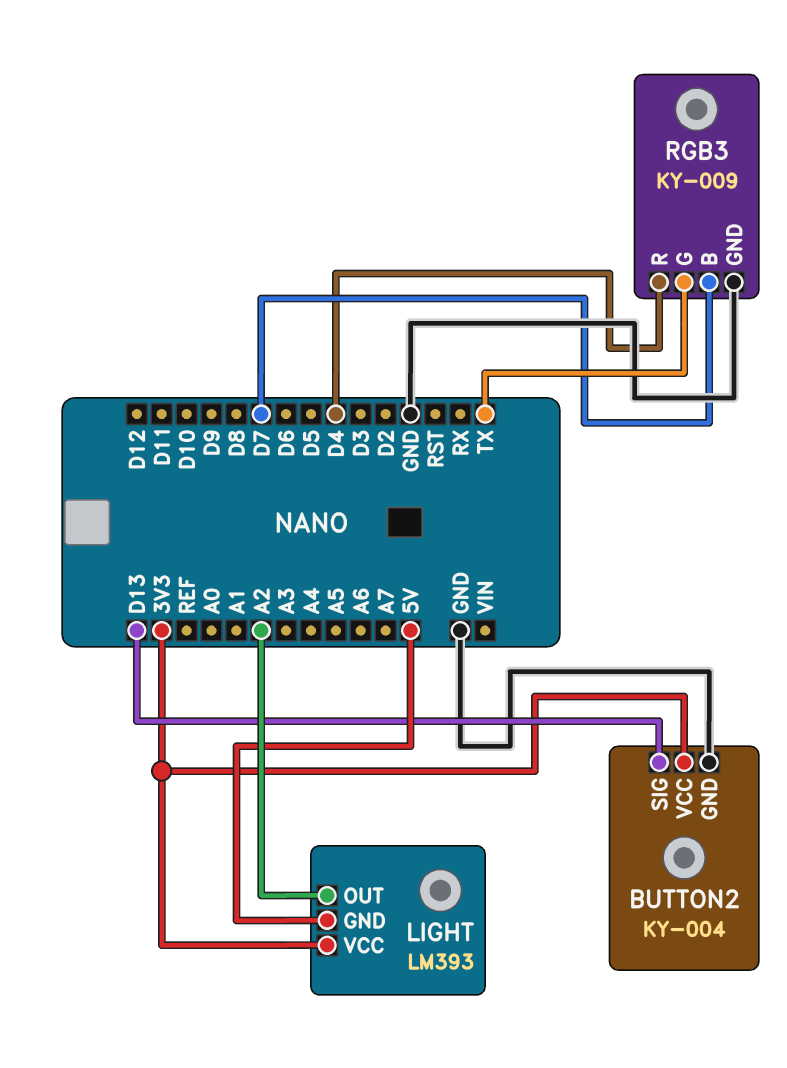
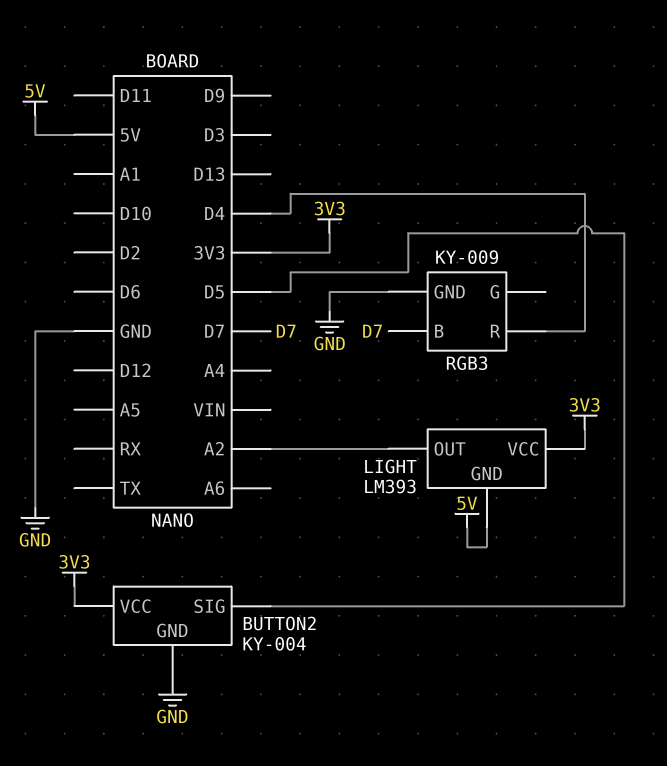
BUTTON2 pin SIG: D13 -> D5
RGB3 pin G: TX -> none

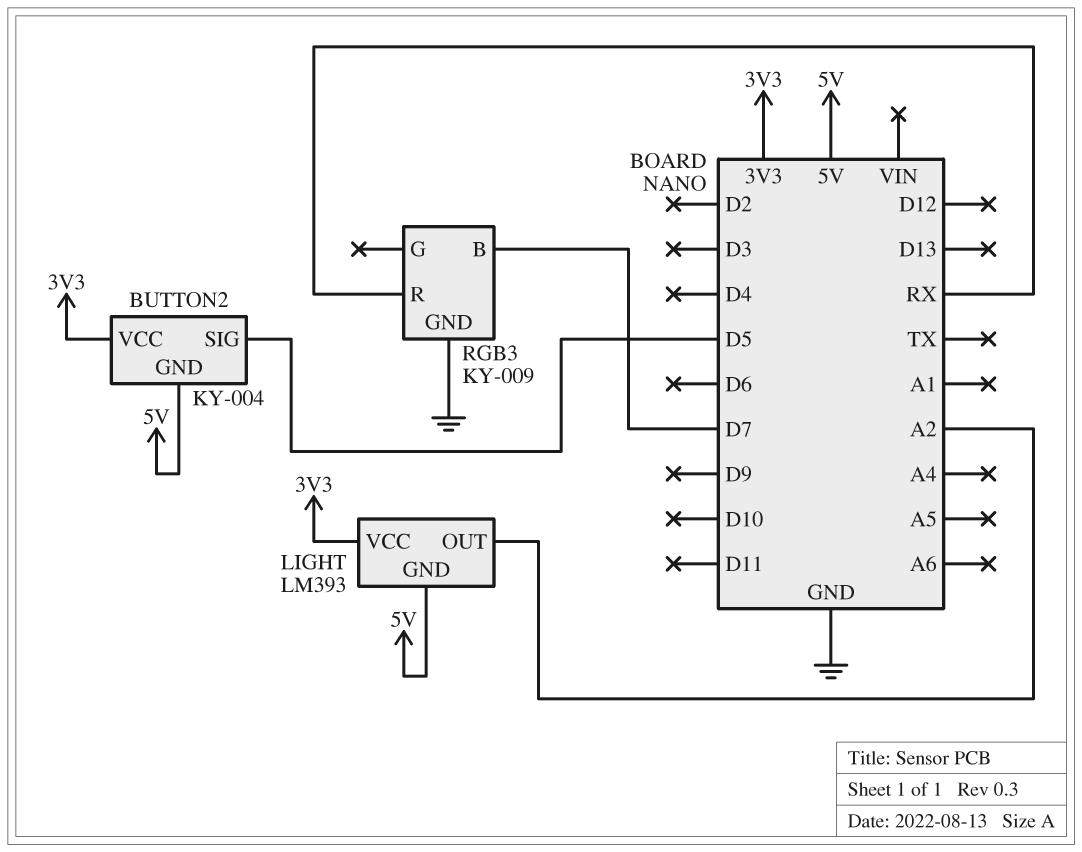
BUTTON2 pin GND: GND -> 5V
RGB3 pin R: D4 -> RX

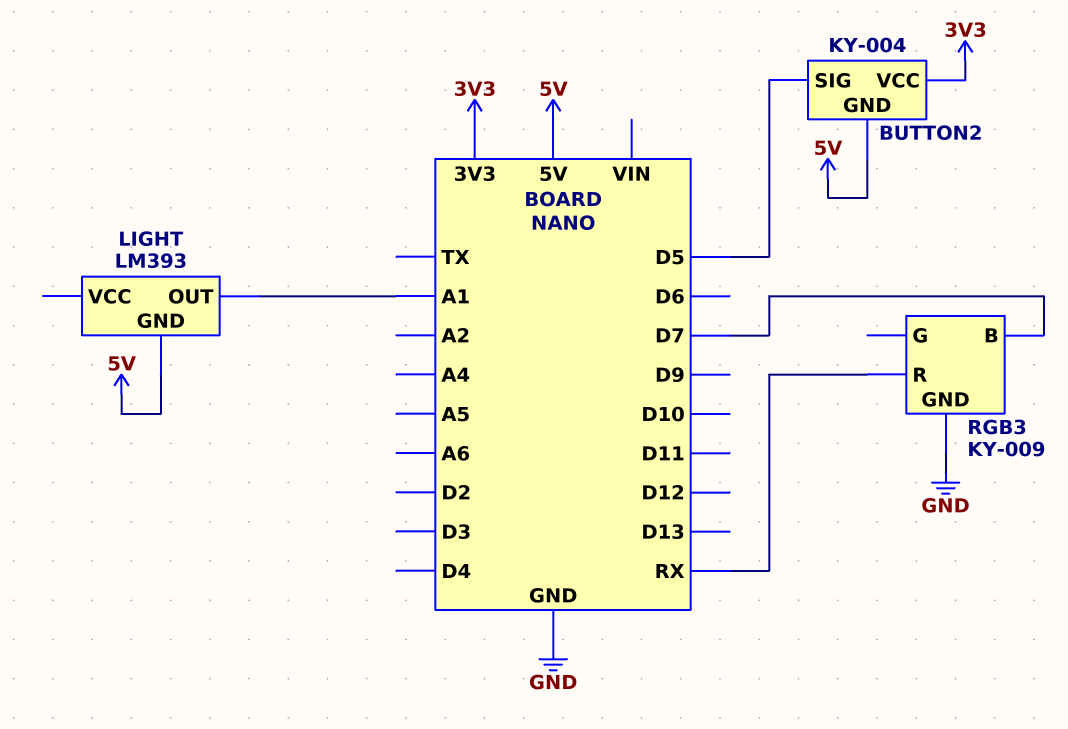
LIGHT pin OUT: A2 -> A1
LIGHT pin VCC: 3V3 -> none

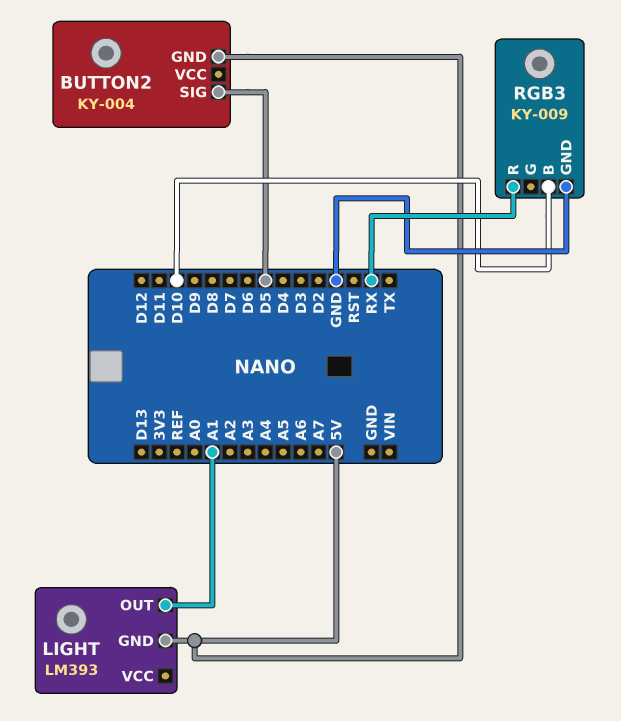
BUTTON2 pin VCC: 3V3 -> none
RGB3 pin B: D7 -> D10

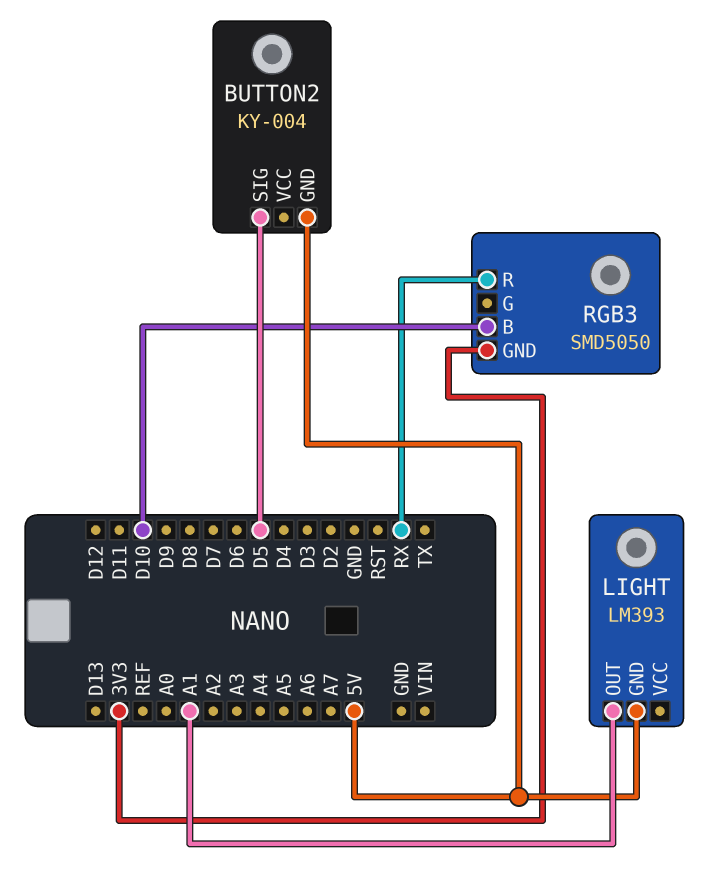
RGB3: KY-009 -> SMD5050
RGB3 pin GND: GND -> 3V3

